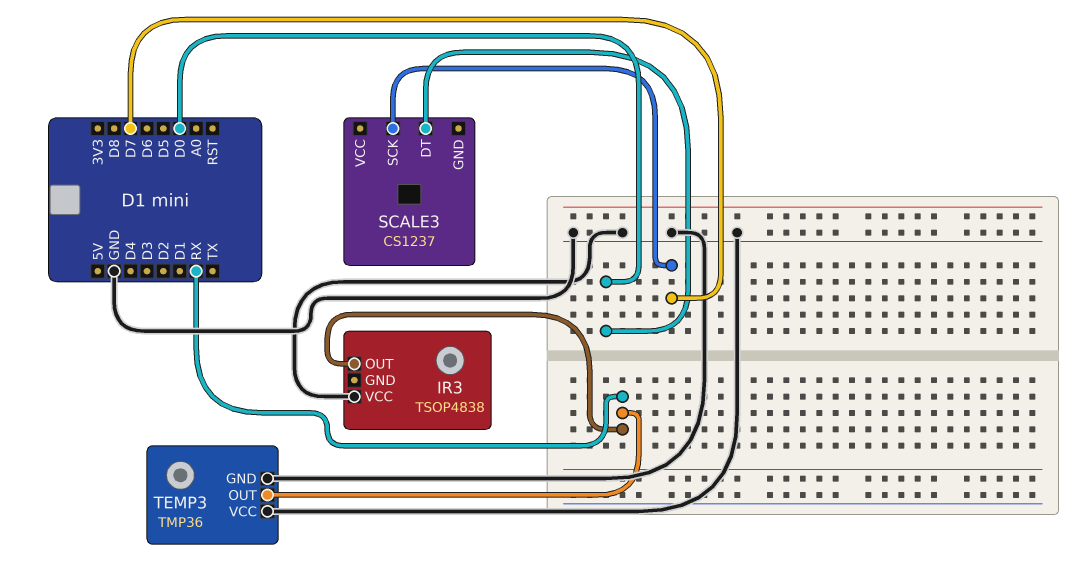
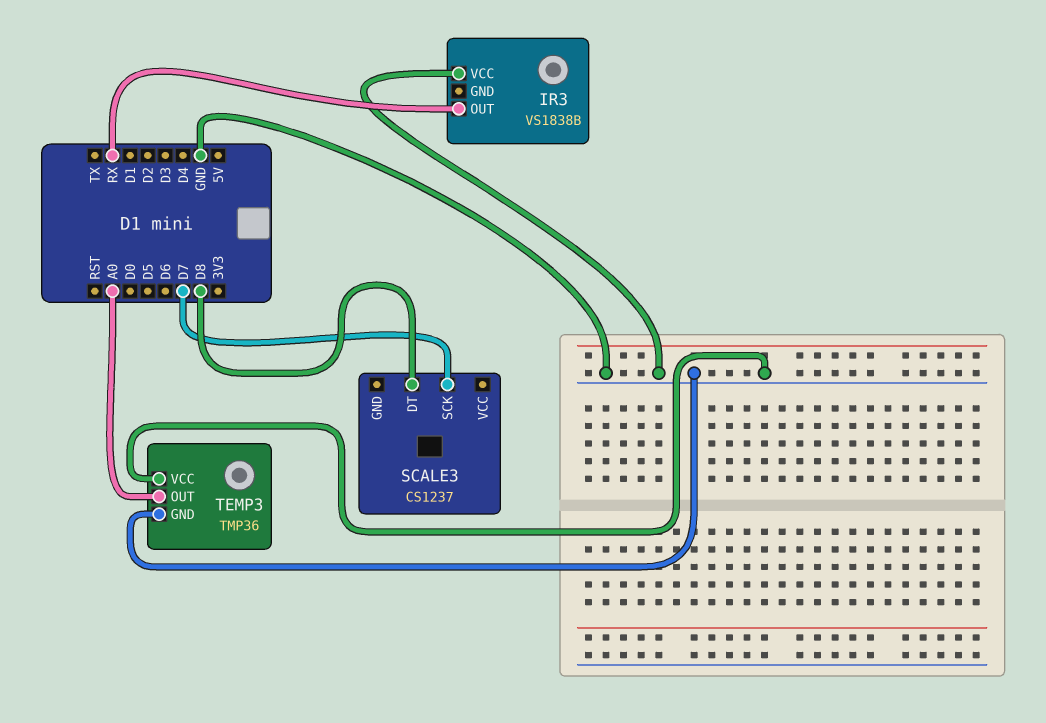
IR3: TSOP4838 -> VS1838B
SCALE3 pin DT: D0 -> D8
TEMP3 pin OUT: RX -> A0

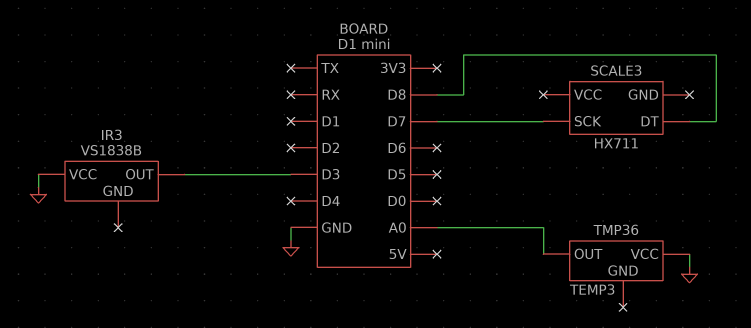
IR3 pin OUT: RX -> D3
SCALE3: CS1237 -> HX711
TEMP3 pin GND: GND -> none

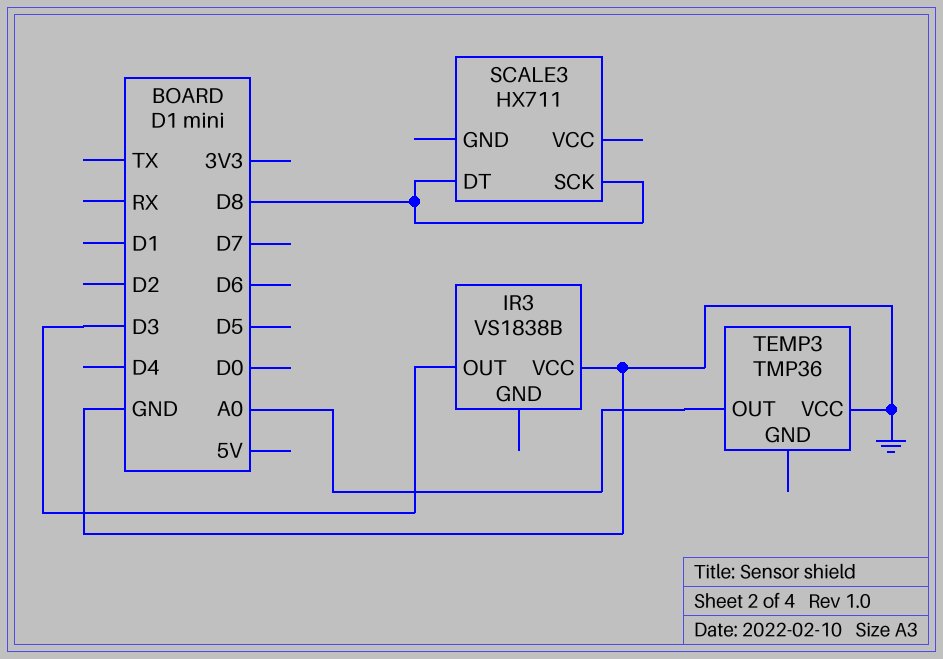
SCALE3 pin SCK: D7 -> D8

